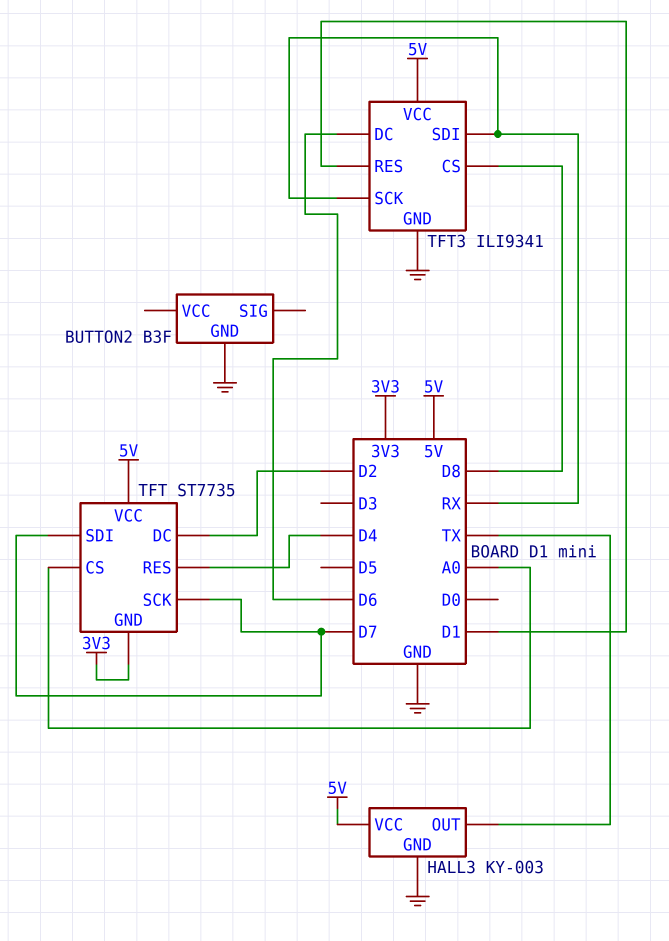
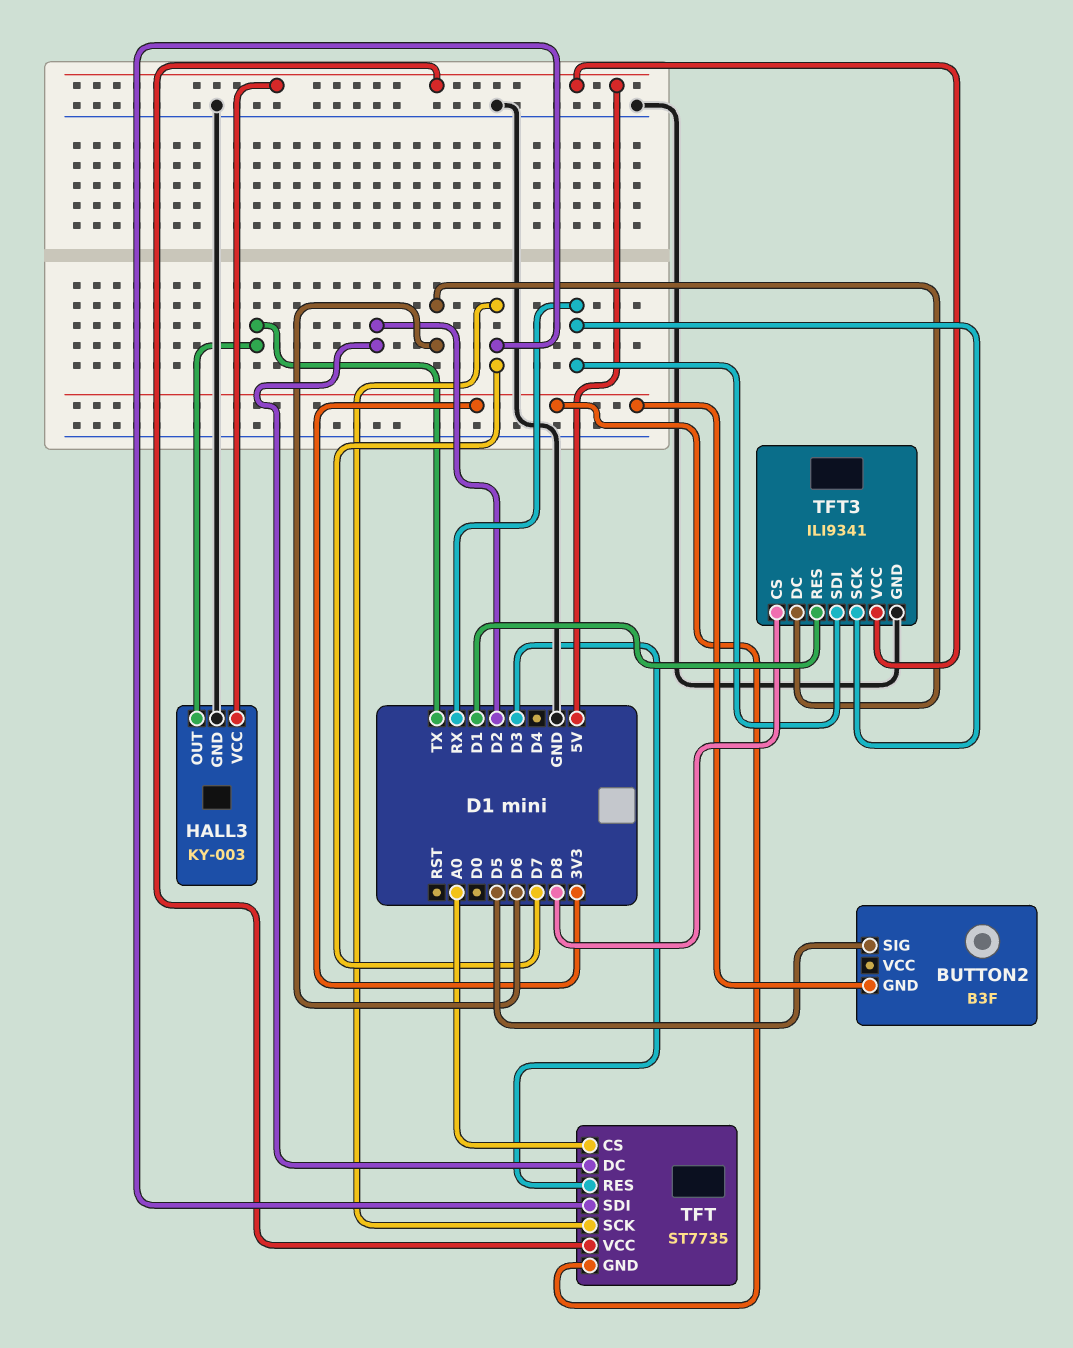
BUTTON2 pin GND: GND -> 3V3
BUTTON2 pin SIG: none -> D5
TFT pin RES: D4 -> D3

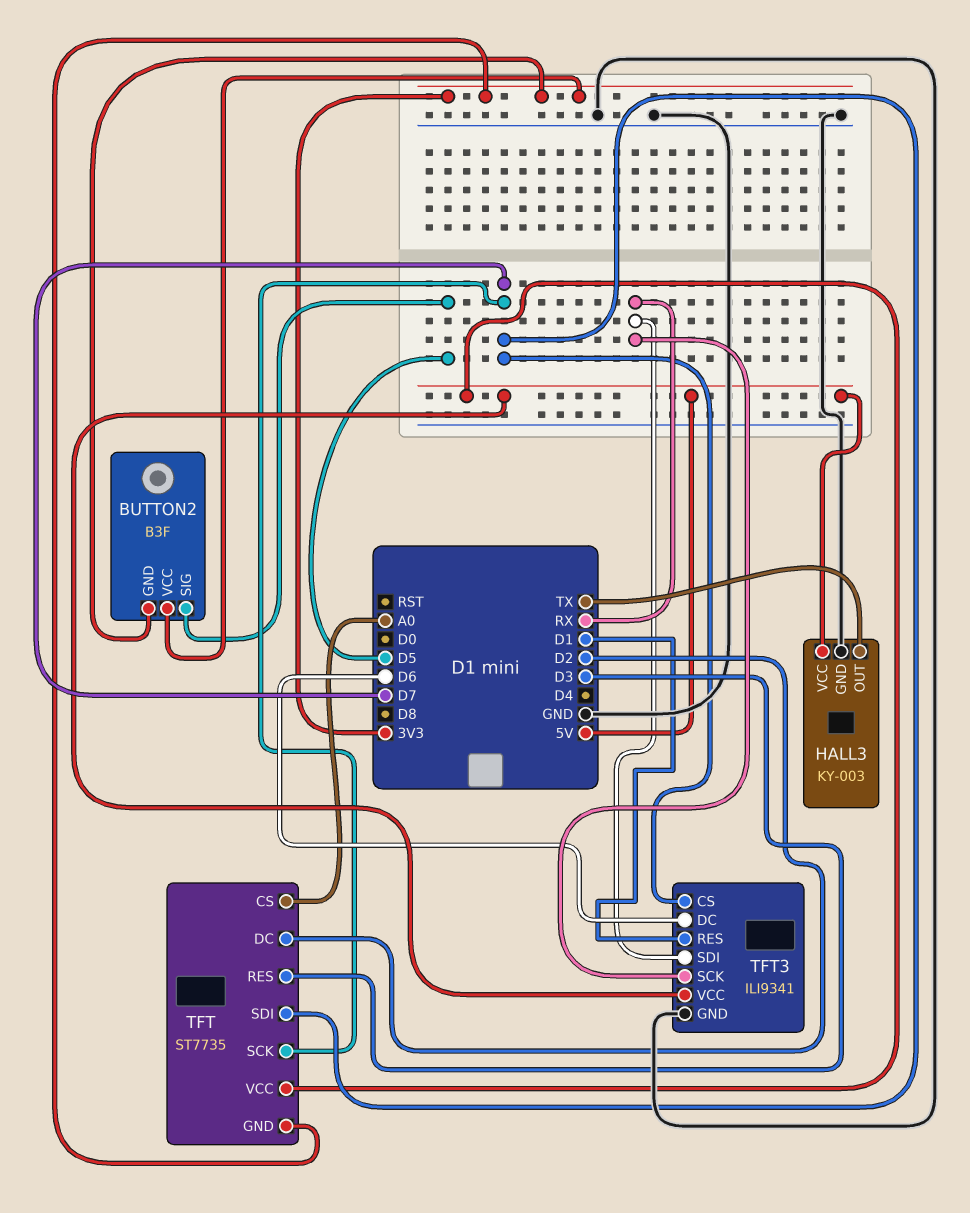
BUTTON2 pin VCC: none -> 3V3
TFT3 pin CS: D8 -> D7

